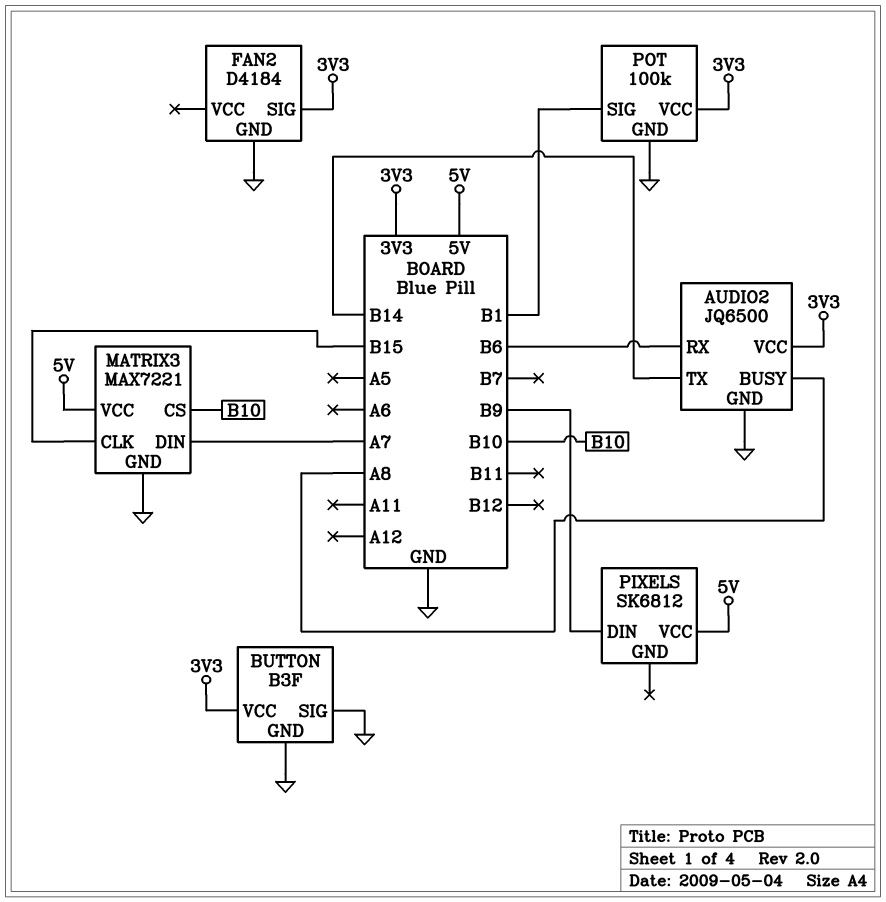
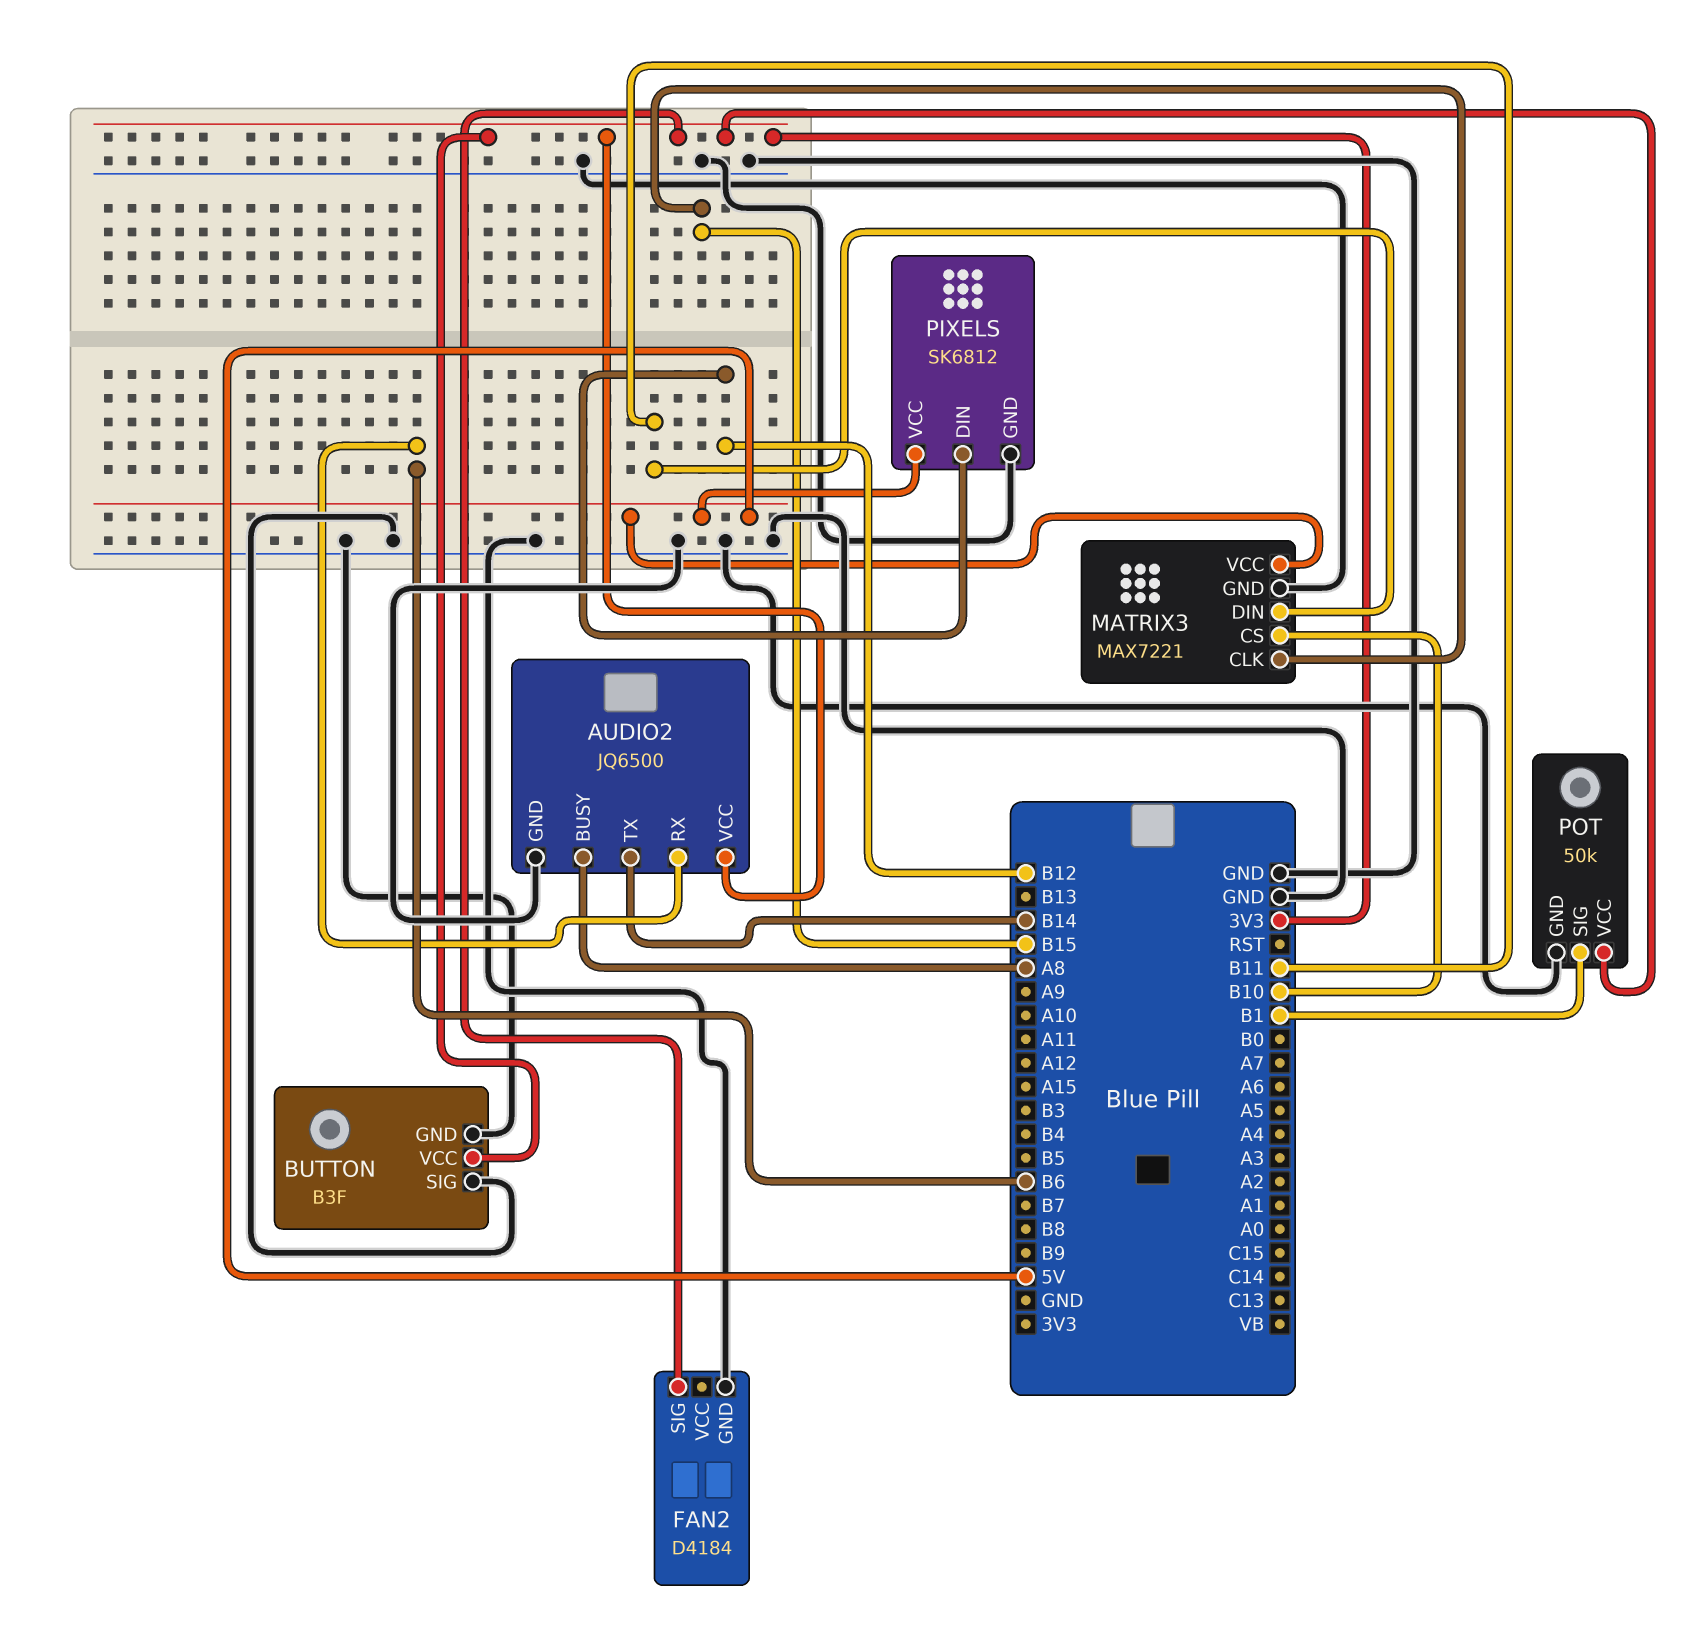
MATRIX3 pin DIN: A7 -> B11
PIXELS pin DIN: B9 -> B12
PIXELS pin GND: none -> GND
POT: 100k -> 50k

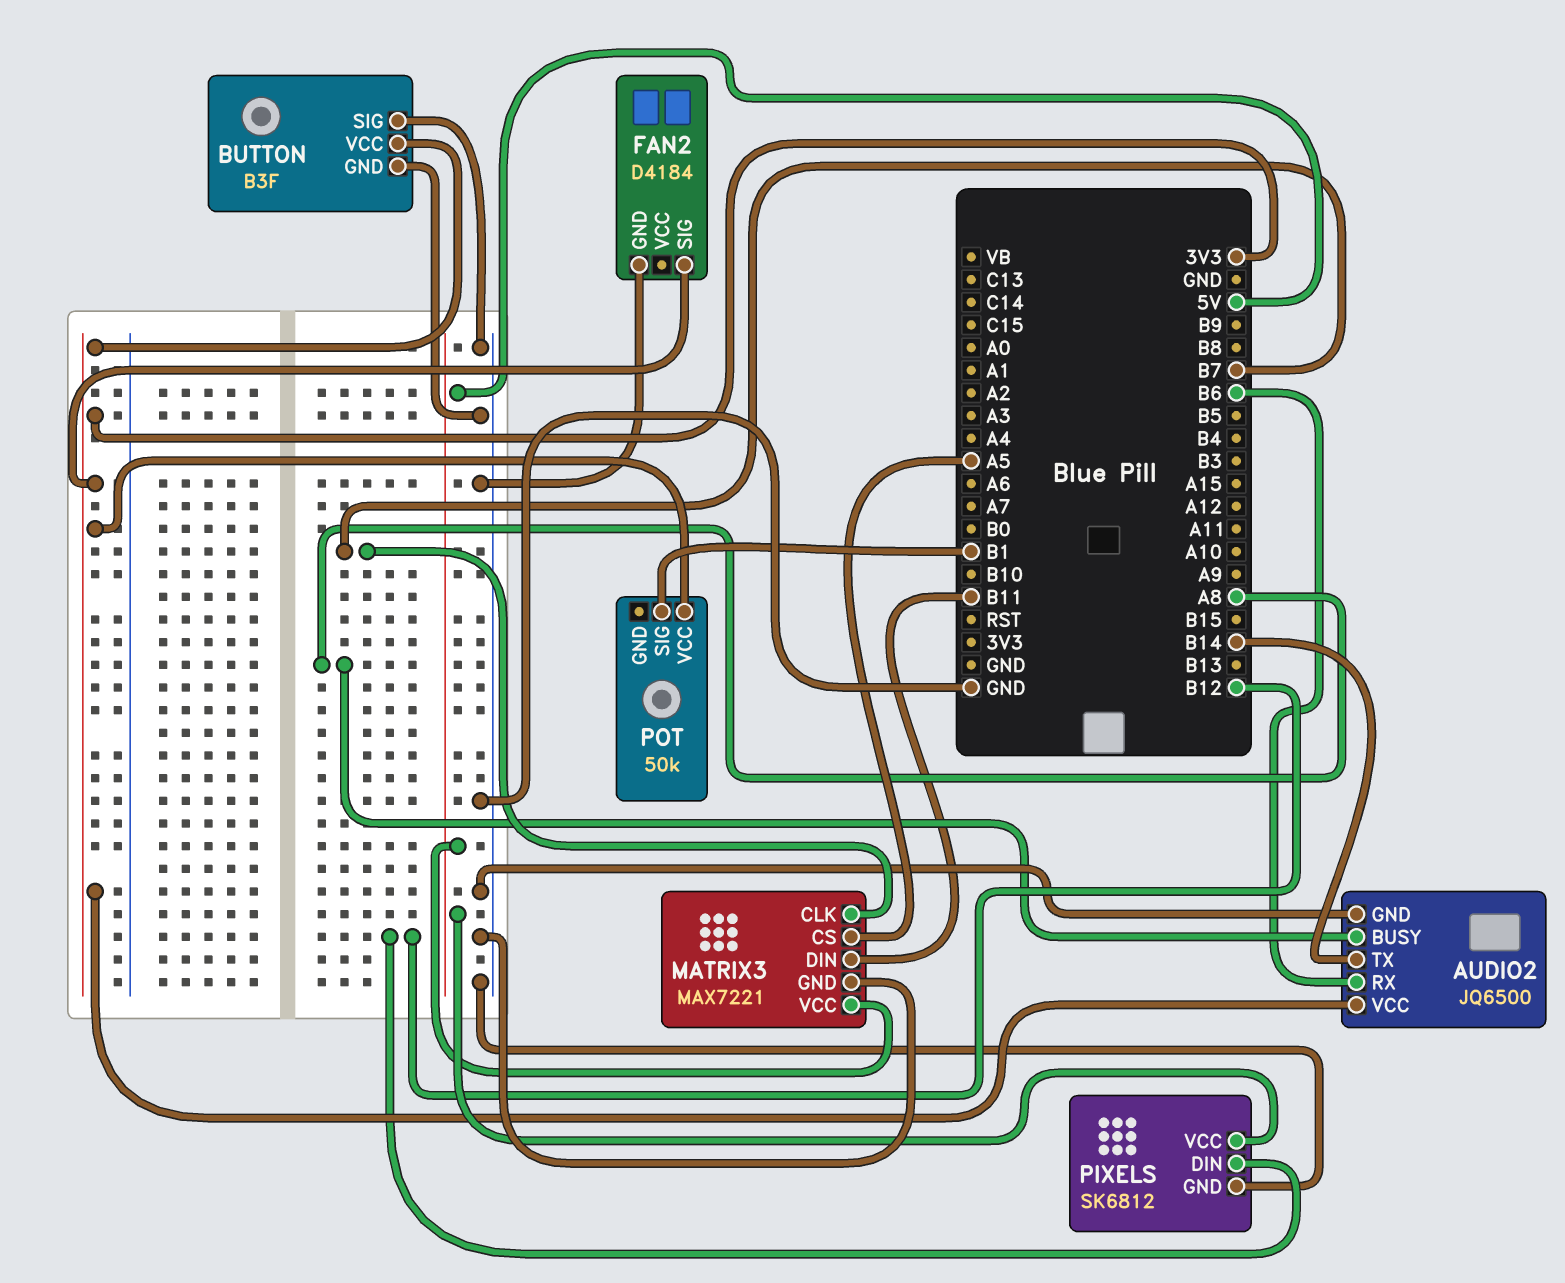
MATRIX3 pin CLK: B15 -> B7
MATRIX3 pin CS: B10 -> A5
POT pin GND: GND -> none

